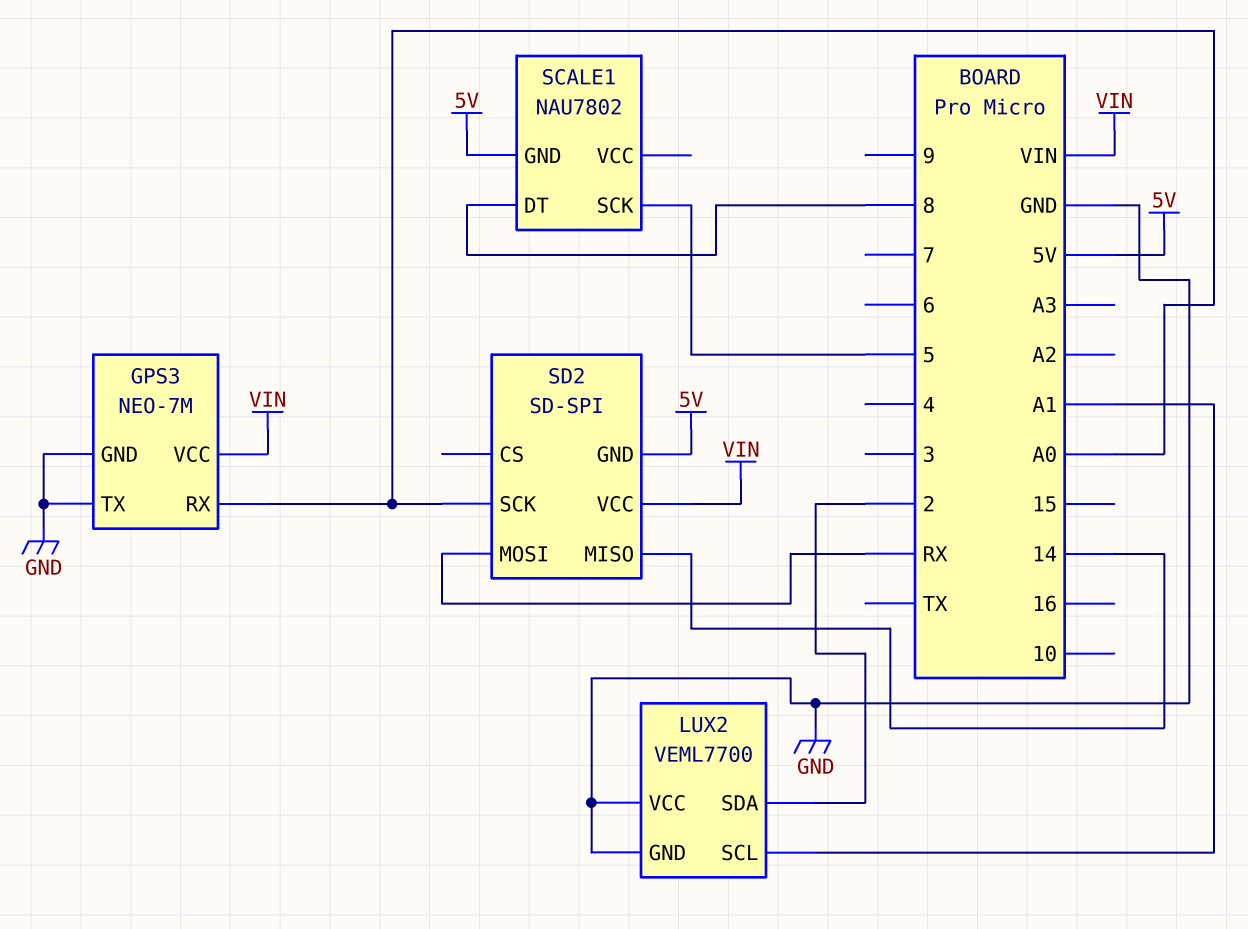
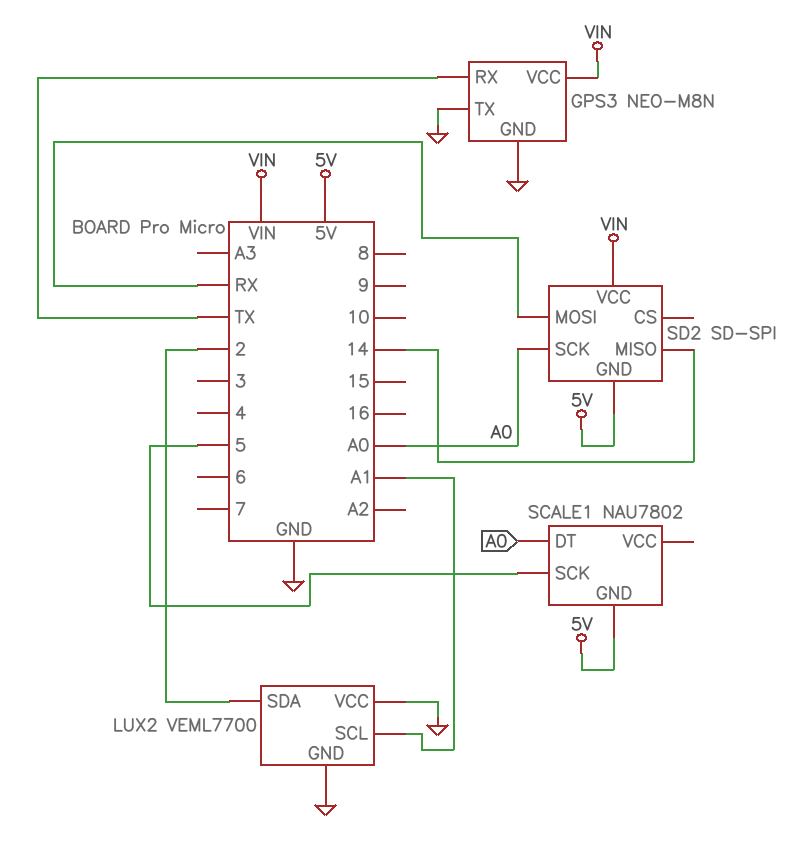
GPS3: NEO-7M -> NEO-M8N
GPS3 pin RX: A0 -> TX
SCALE1 pin DT: 8 -> A0

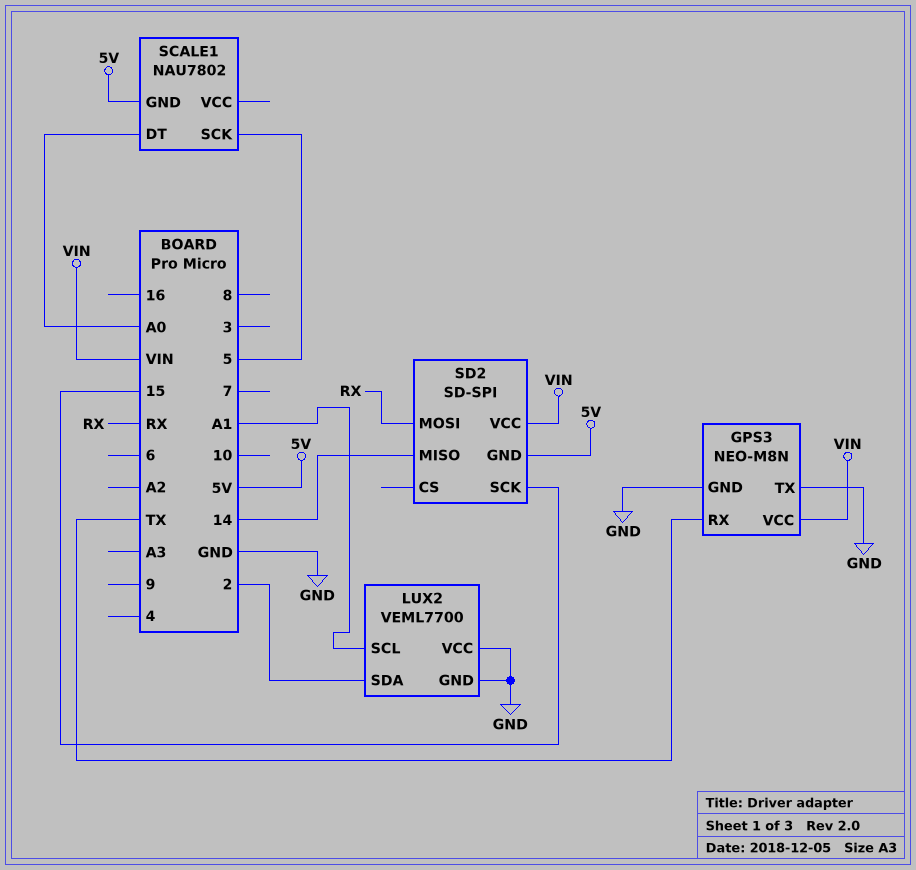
SD2 pin SCK: A0 -> 15

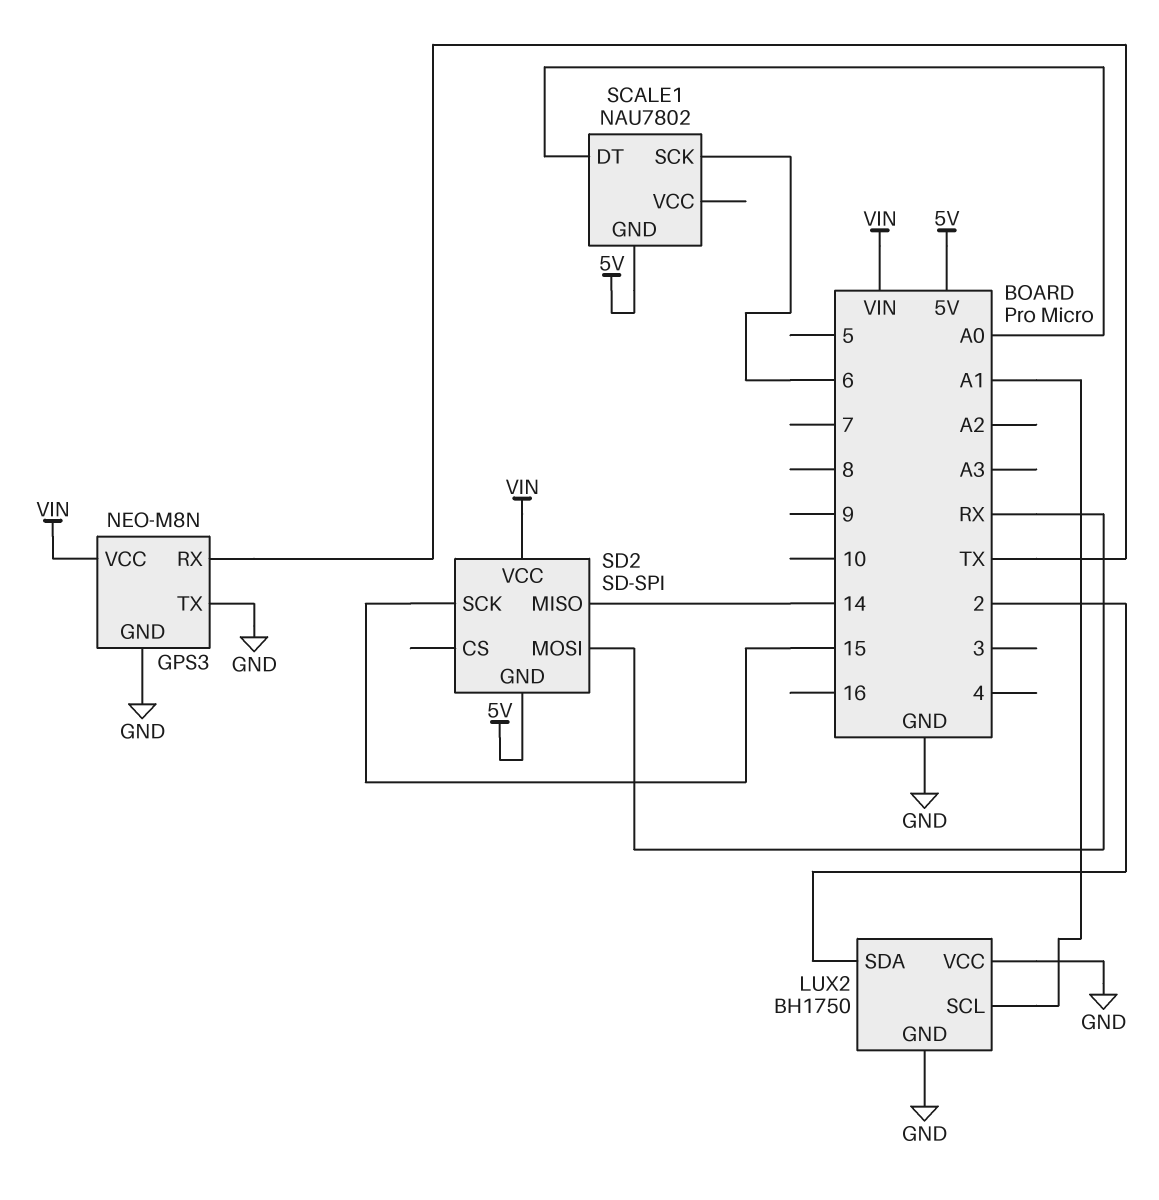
LUX2: VEML7700 -> BH1750
SCALE1 pin SCK: 5 -> 6

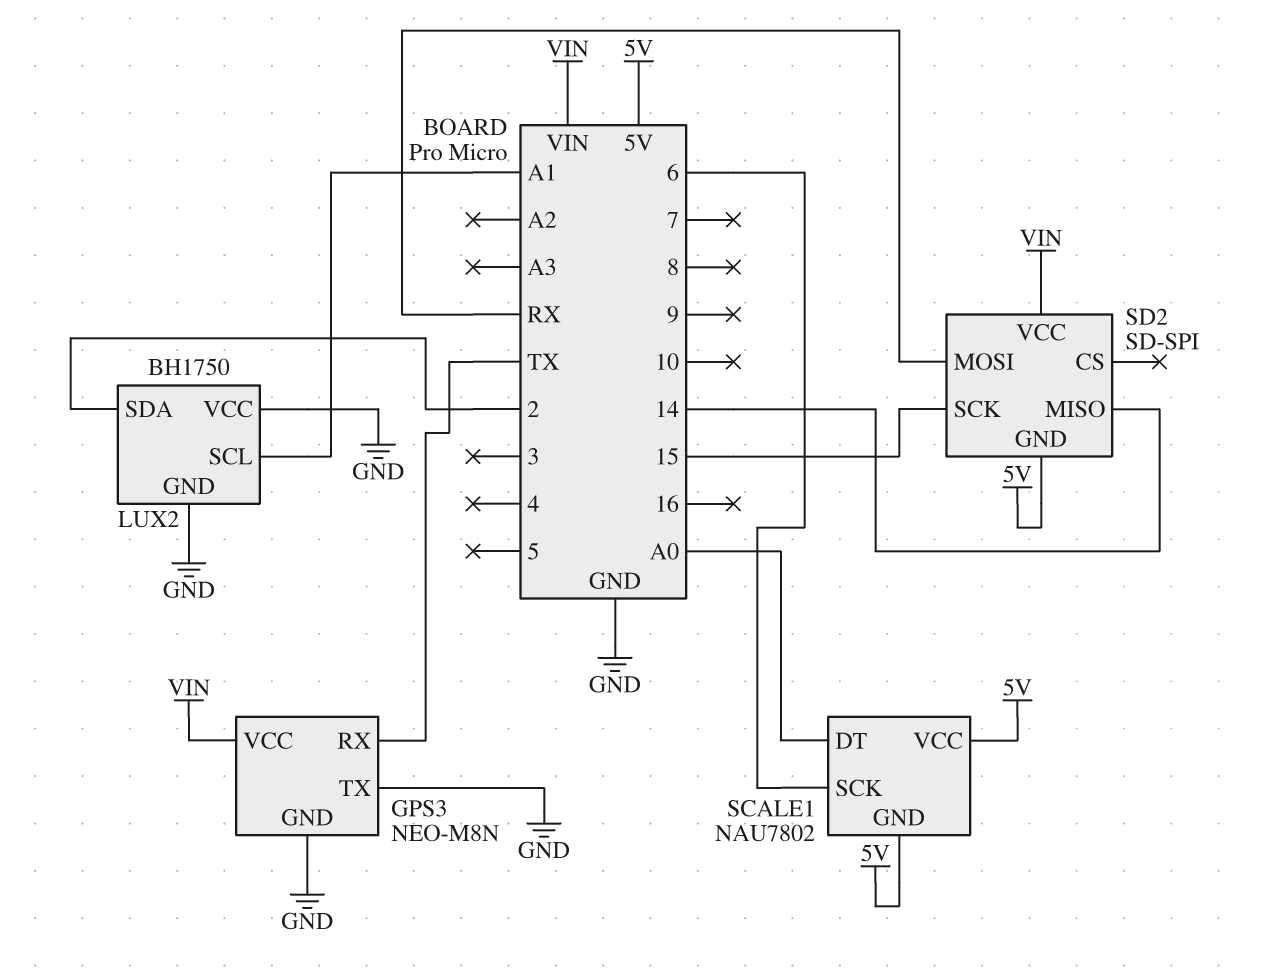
SCALE1 pin VCC: none -> 5V

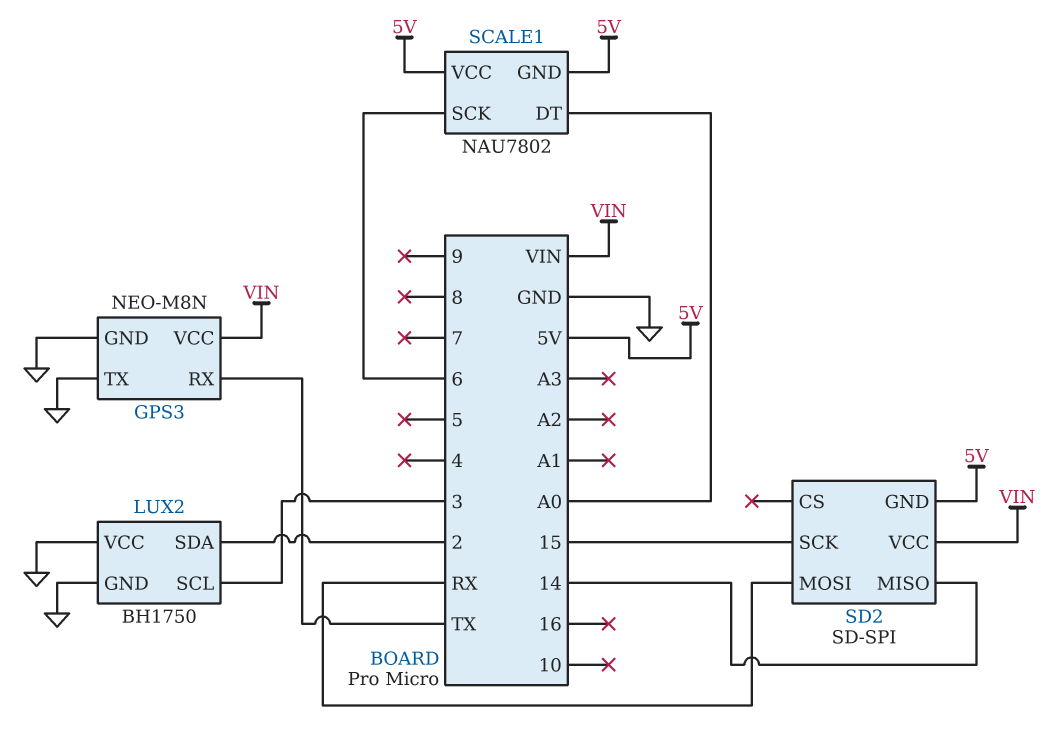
LUX2 pin SCL: A1 -> 3

